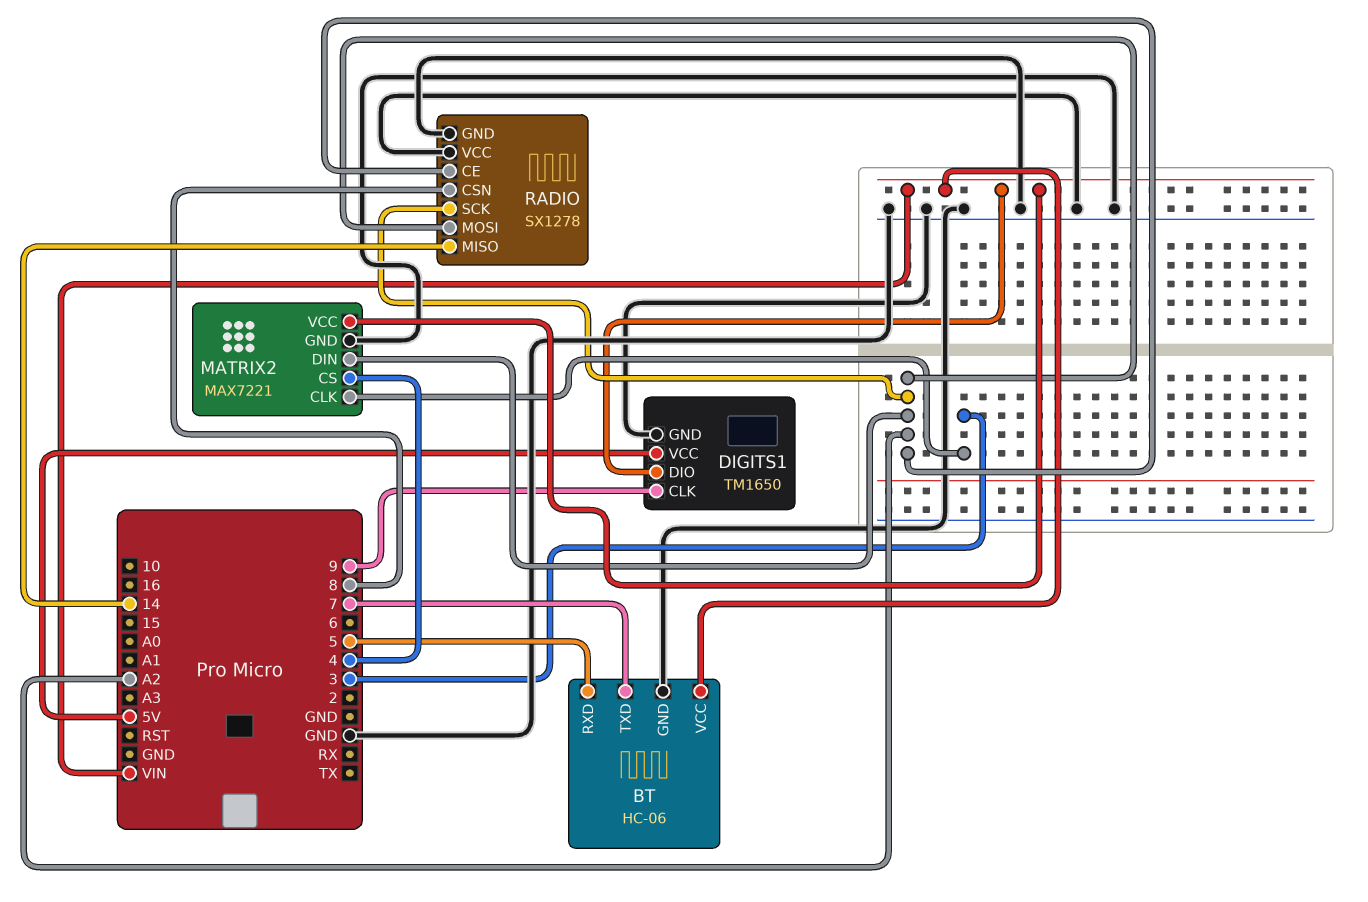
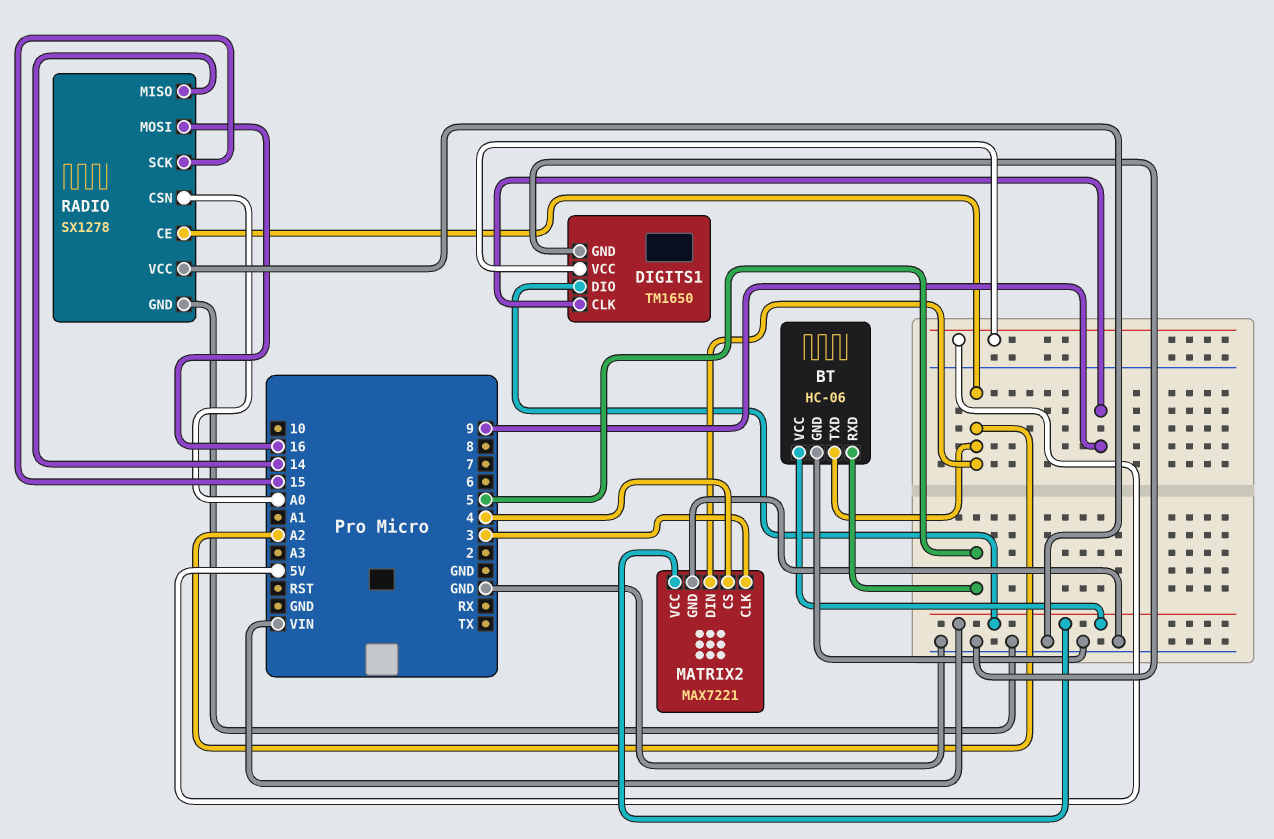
BT pin TXD: 7 -> A2
RADIO pin CSN: 8 -> A0
RADIO pin MOSI: A2 -> 16
RADIO pin SCK: A2 -> 15

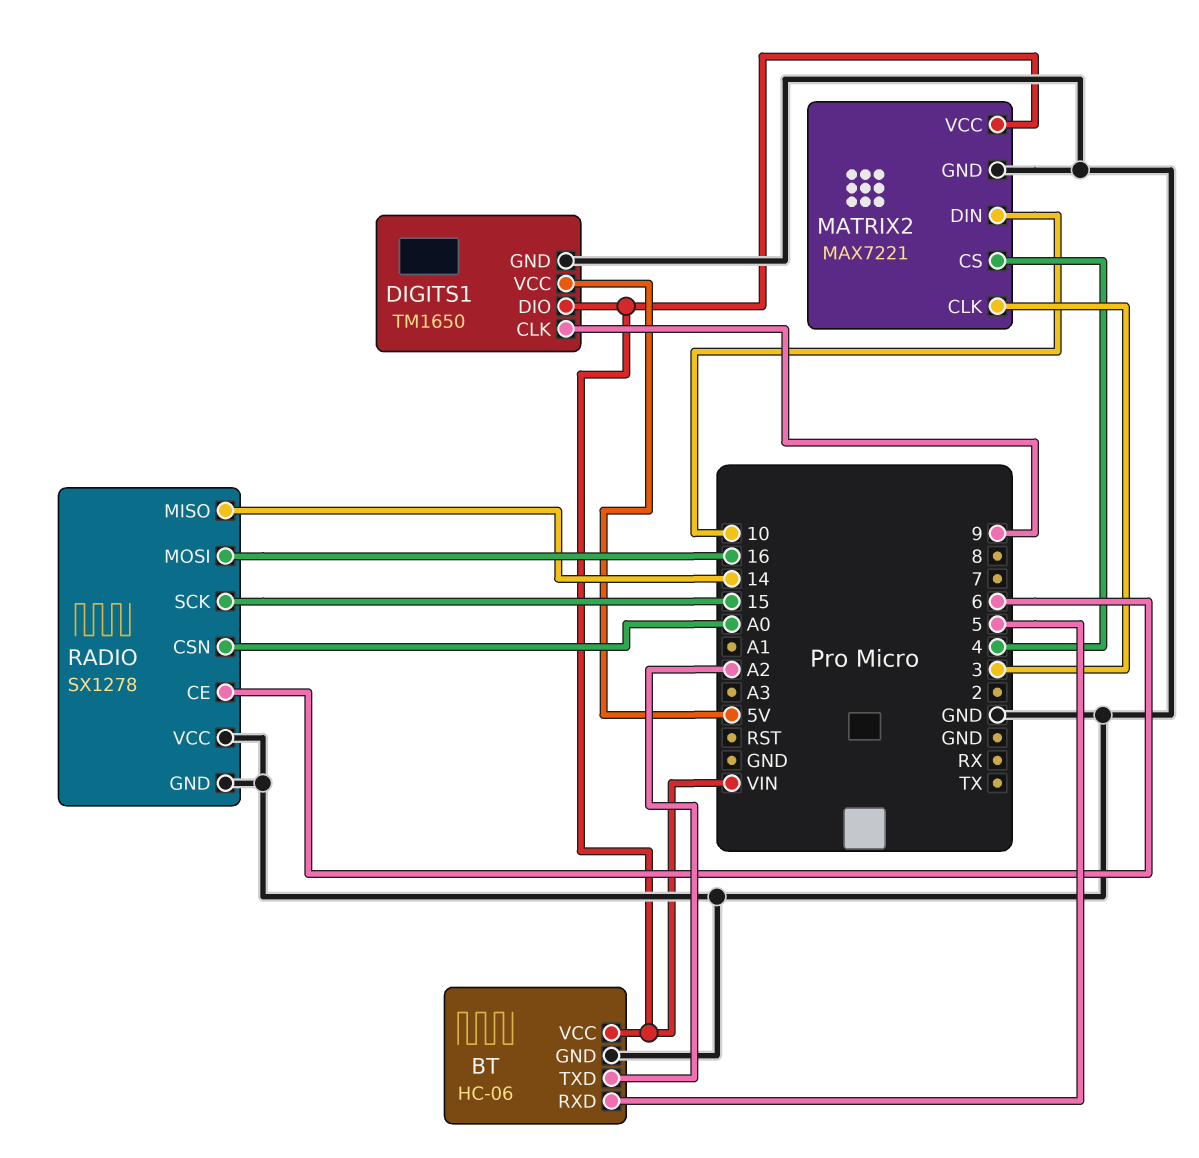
MATRIX2 pin DIN: A2 -> 10
RADIO pin CE: A2 -> 6

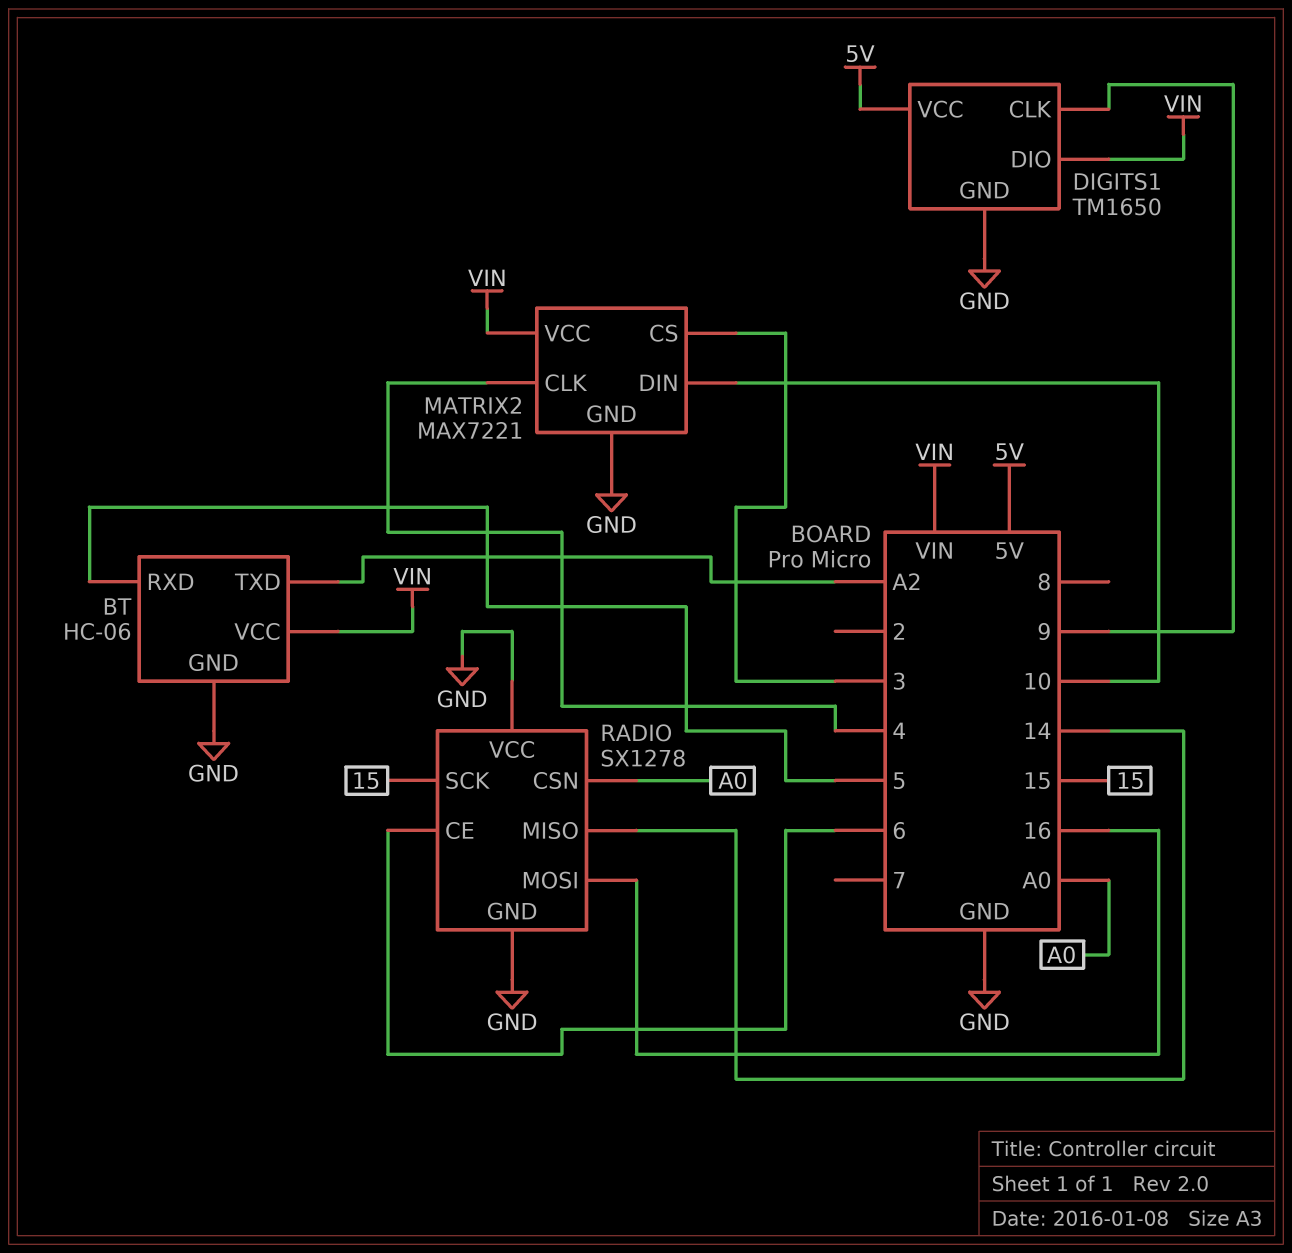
MATRIX2 pin CLK: 3 -> 4
MATRIX2 pin CS: 4 -> 3

